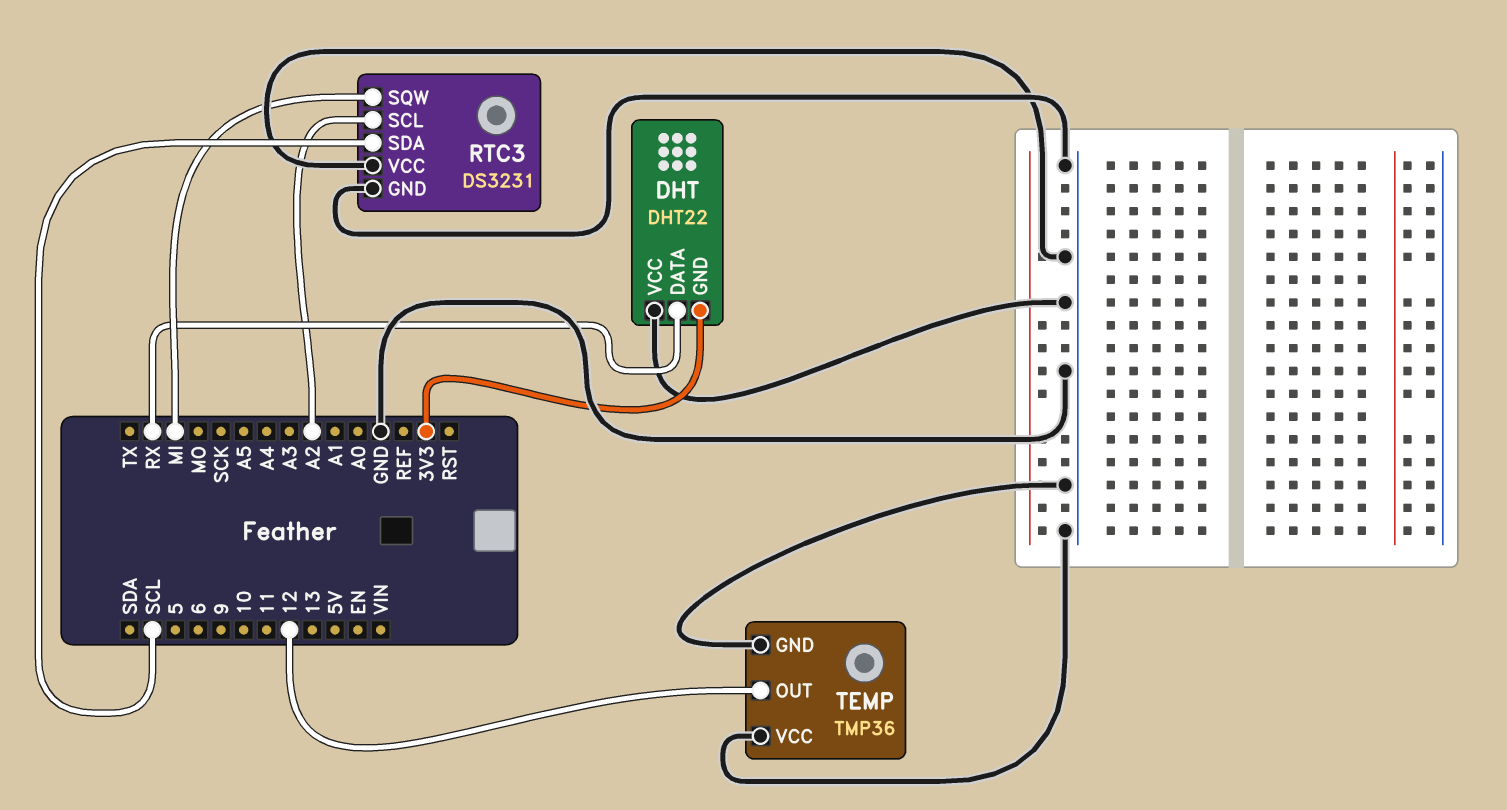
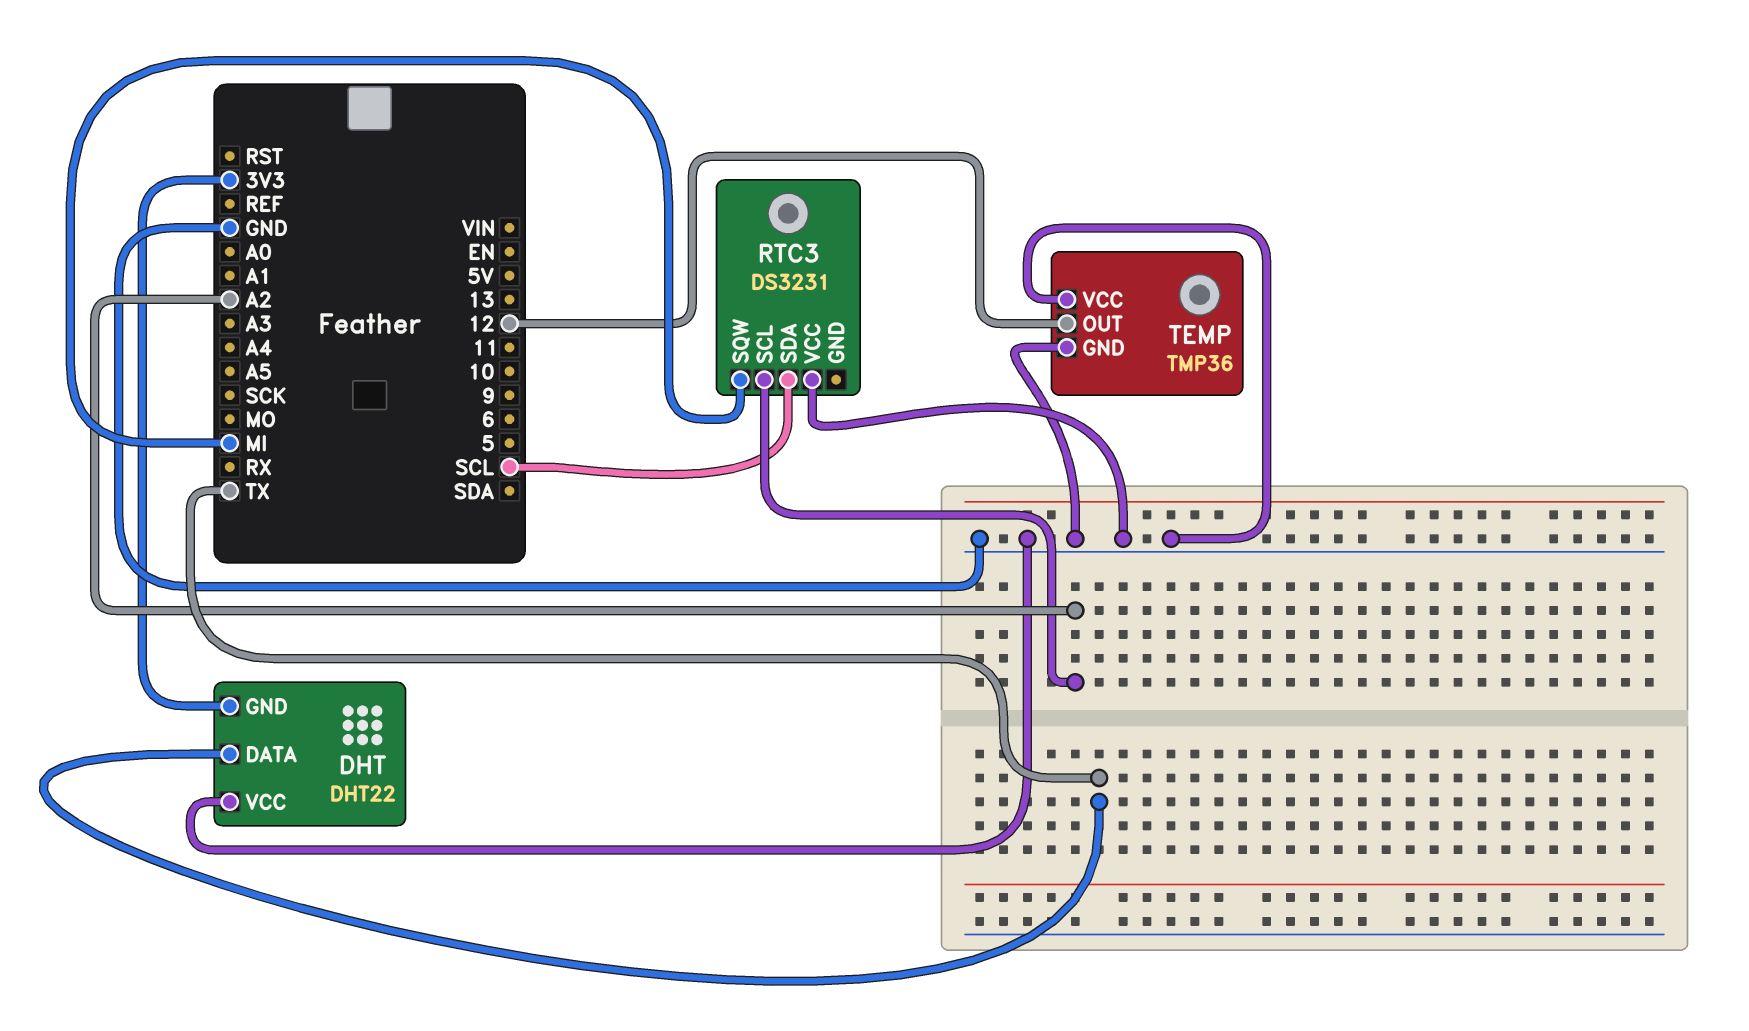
DHT pin DATA: RX -> TX
RTC3 pin GND: GND -> none

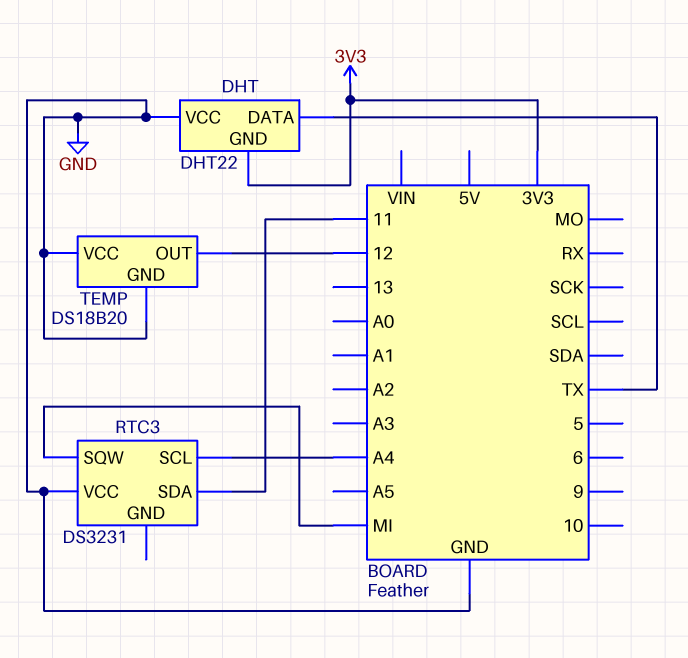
RTC3 pin SCL: A2 -> A4
RTC3 pin SDA: SCL -> 11
TEMP: TMP36 -> DS18B20

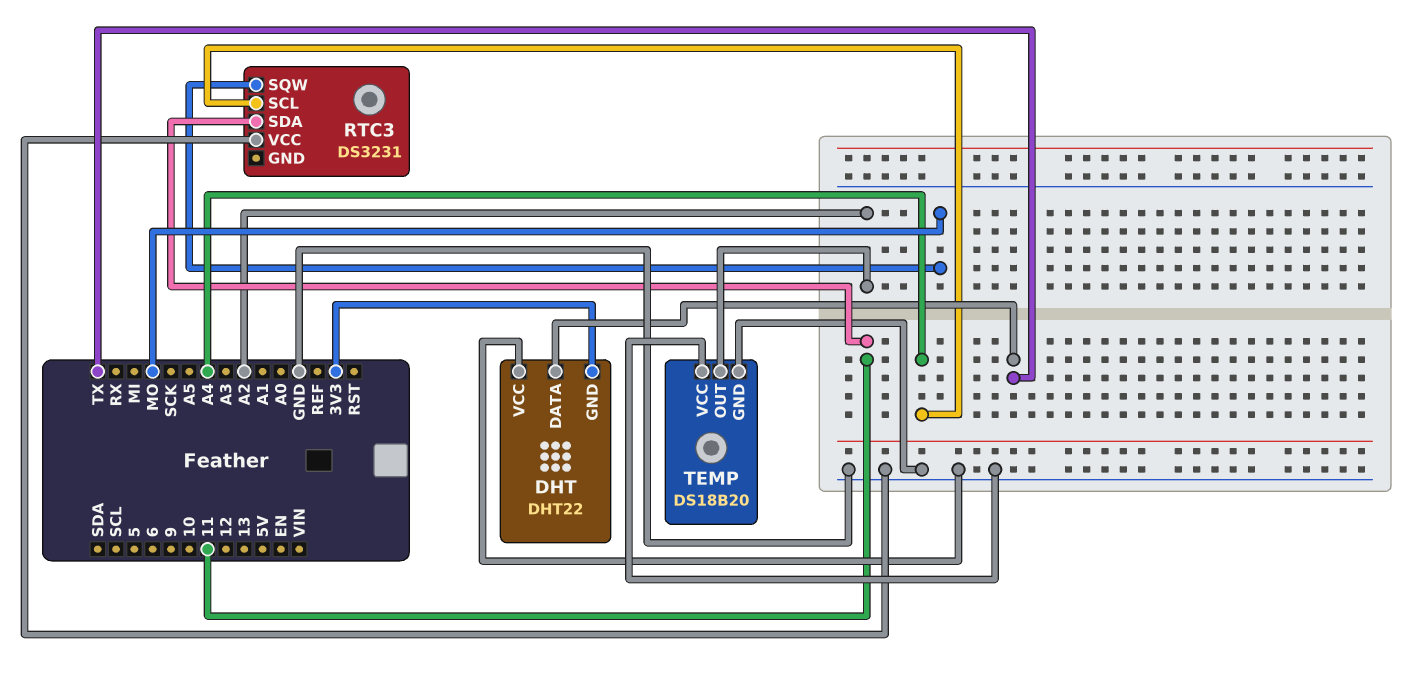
RTC3 pin SQW: MI -> MO
TEMP pin OUT: 12 -> A2

